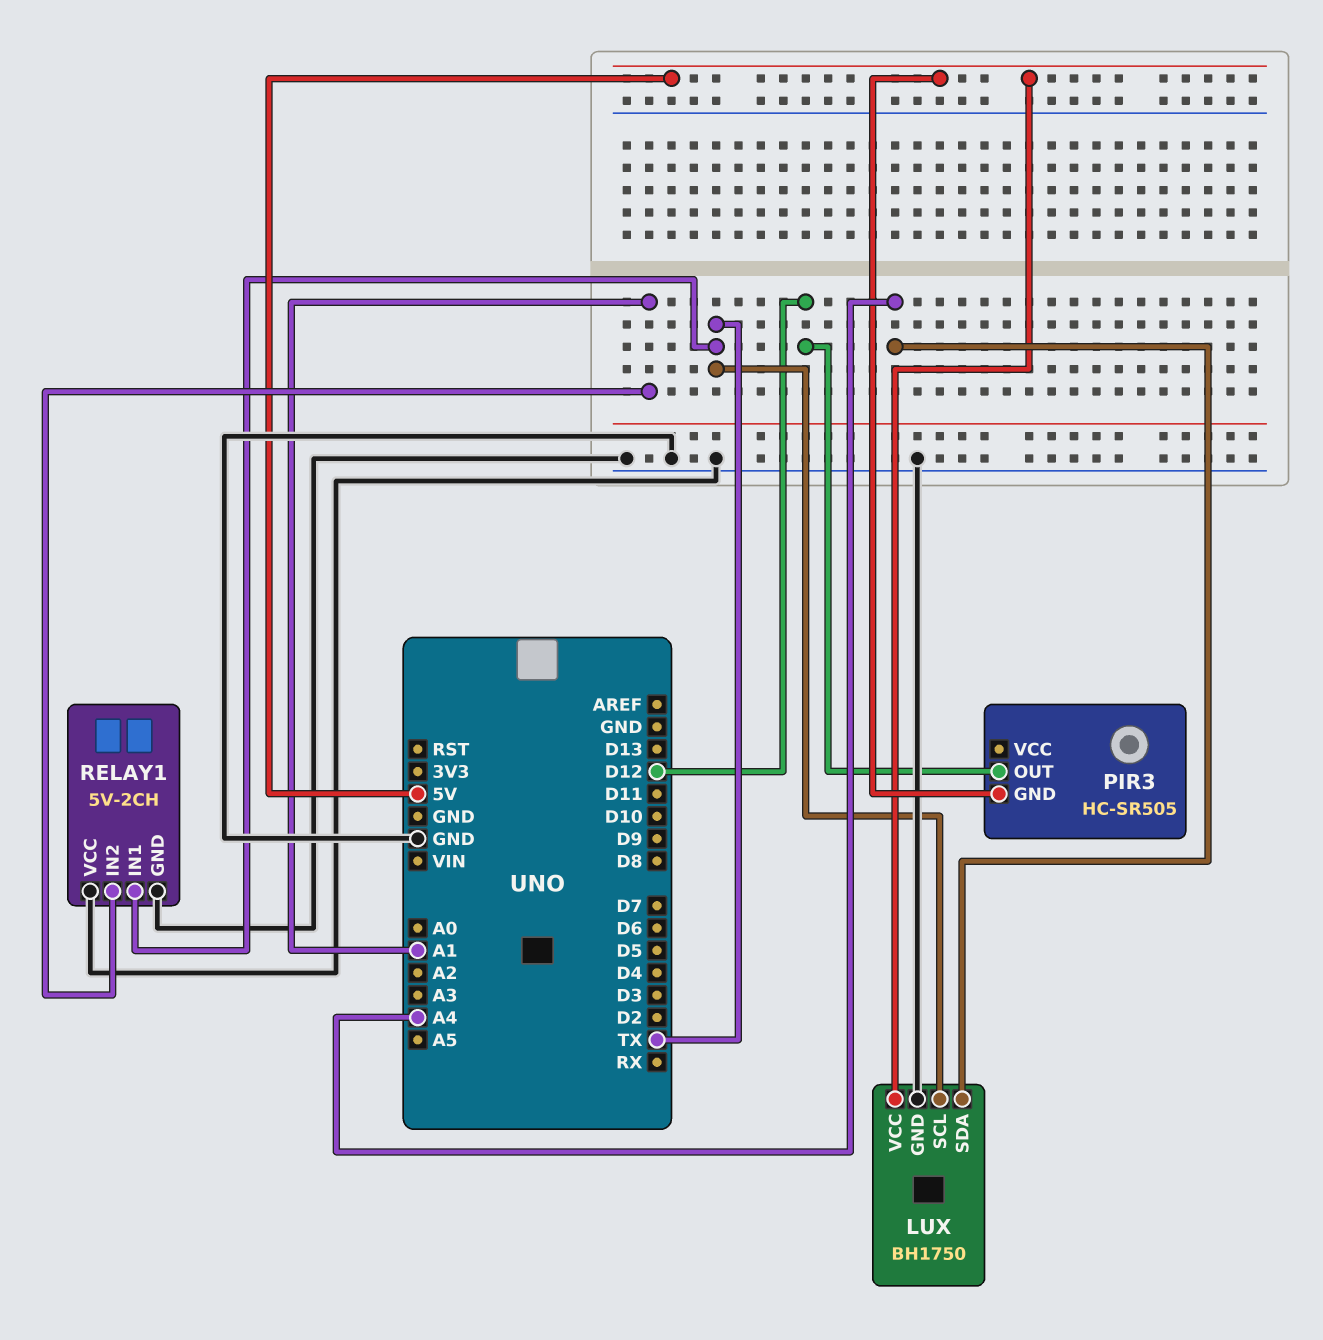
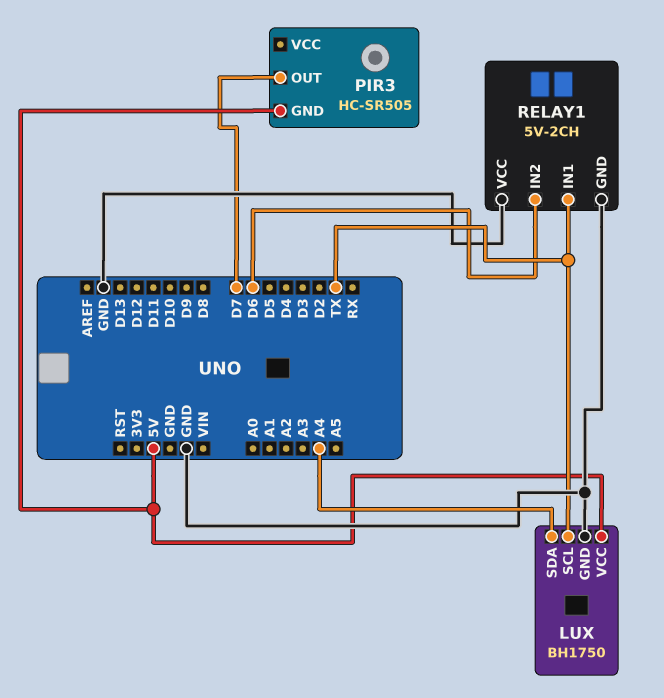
PIR3 pin OUT: D12 -> D7
RELAY1 pin IN2: A1 -> D6

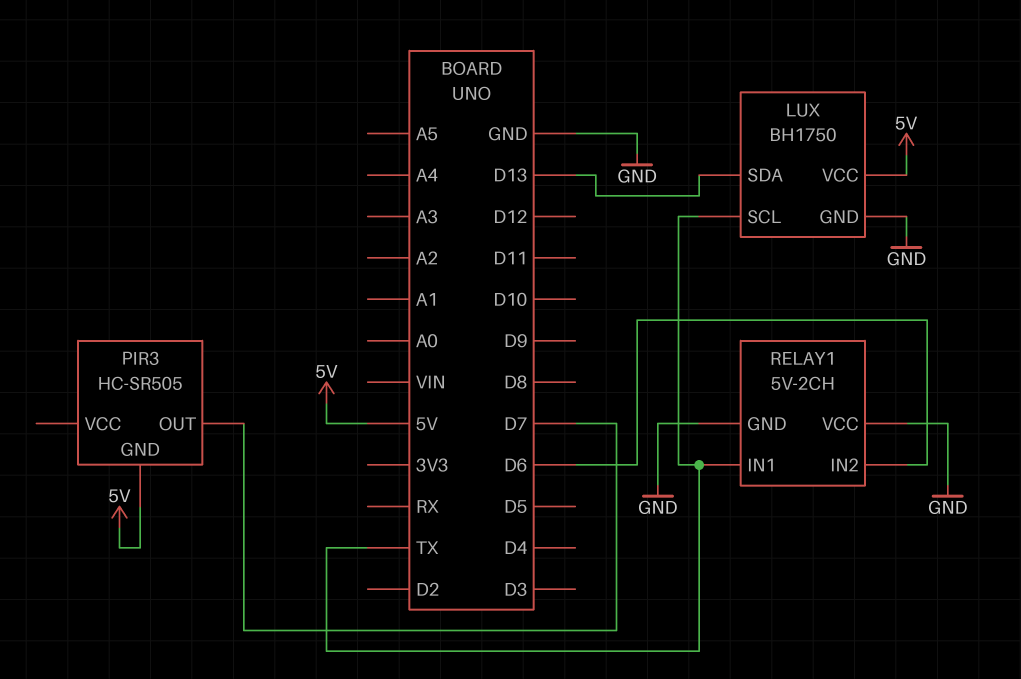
LUX pin SDA: A4 -> D13

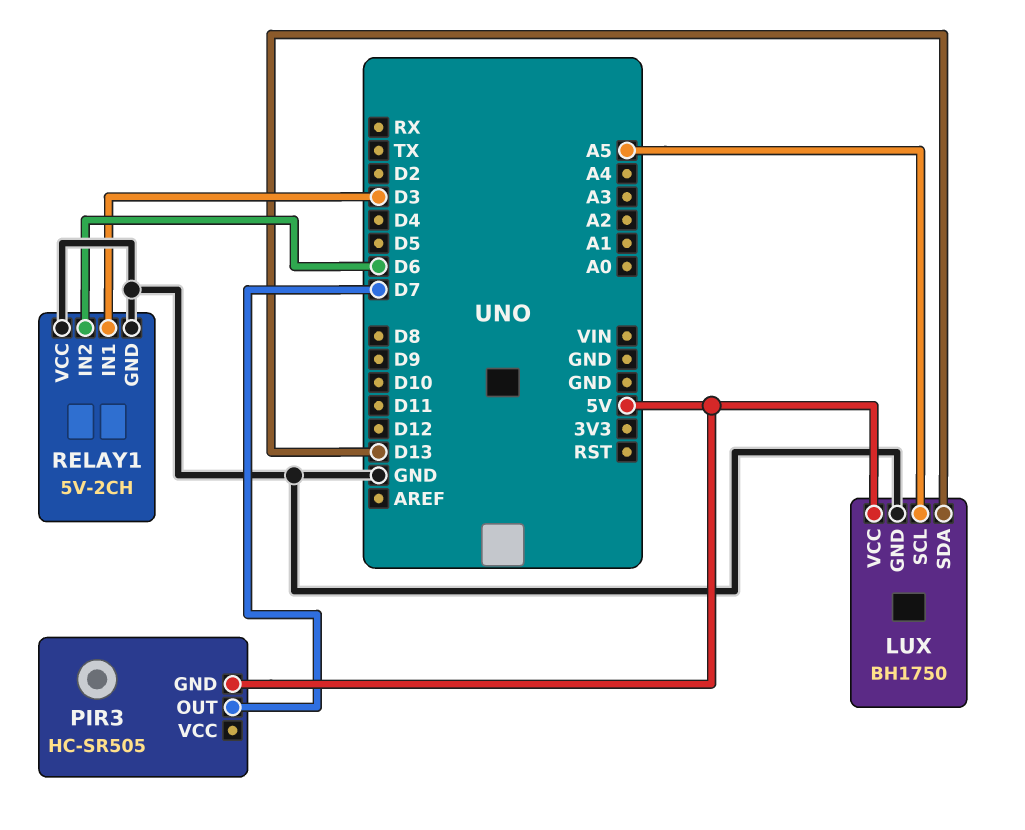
LUX pin SCL: TX -> A5
RELAY1 pin IN1: TX -> D3

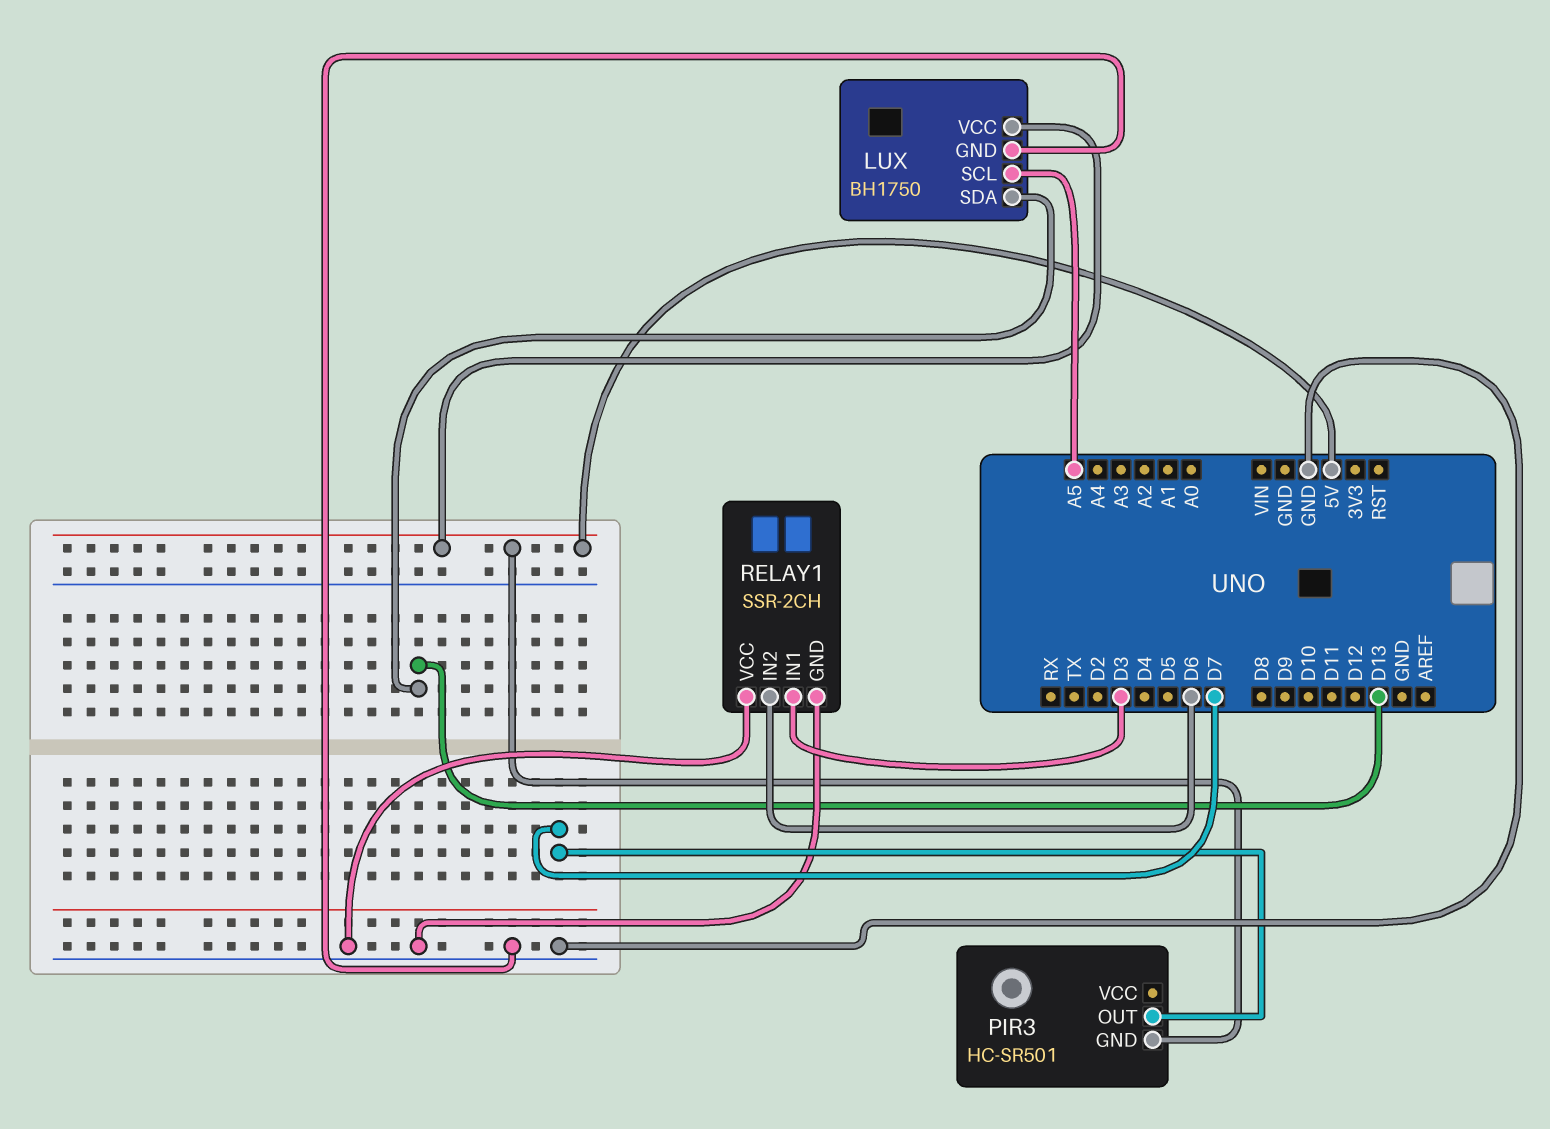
PIR3: HC-SR505 -> HC-SR501
RELAY1: 5V-2CH -> SSR-2CH

